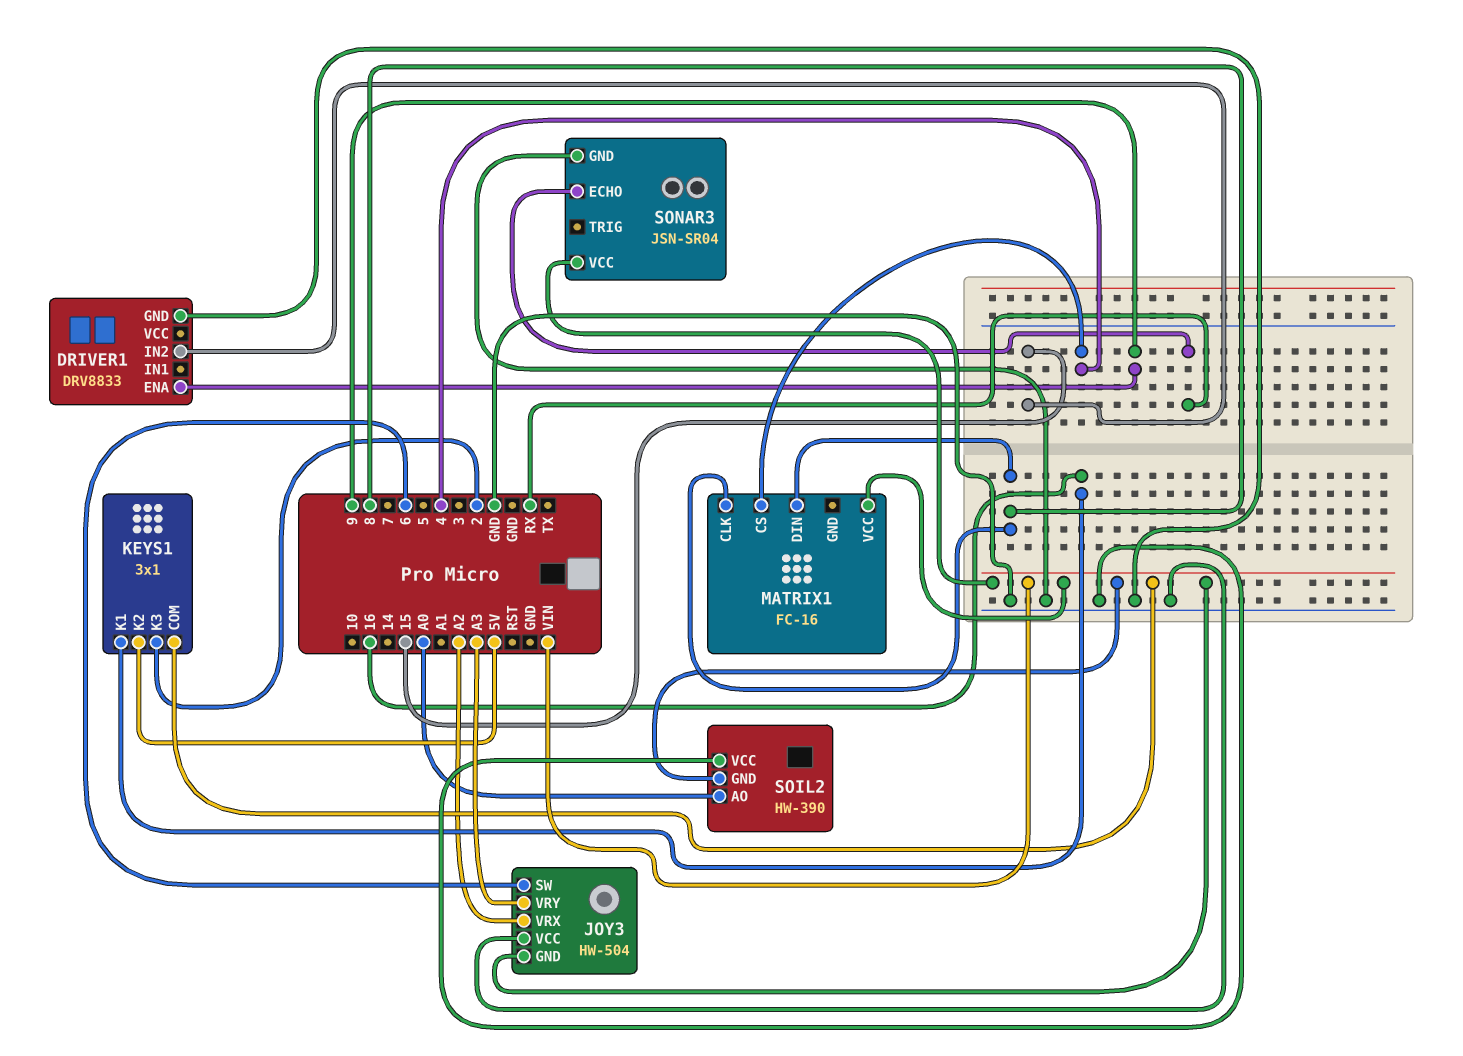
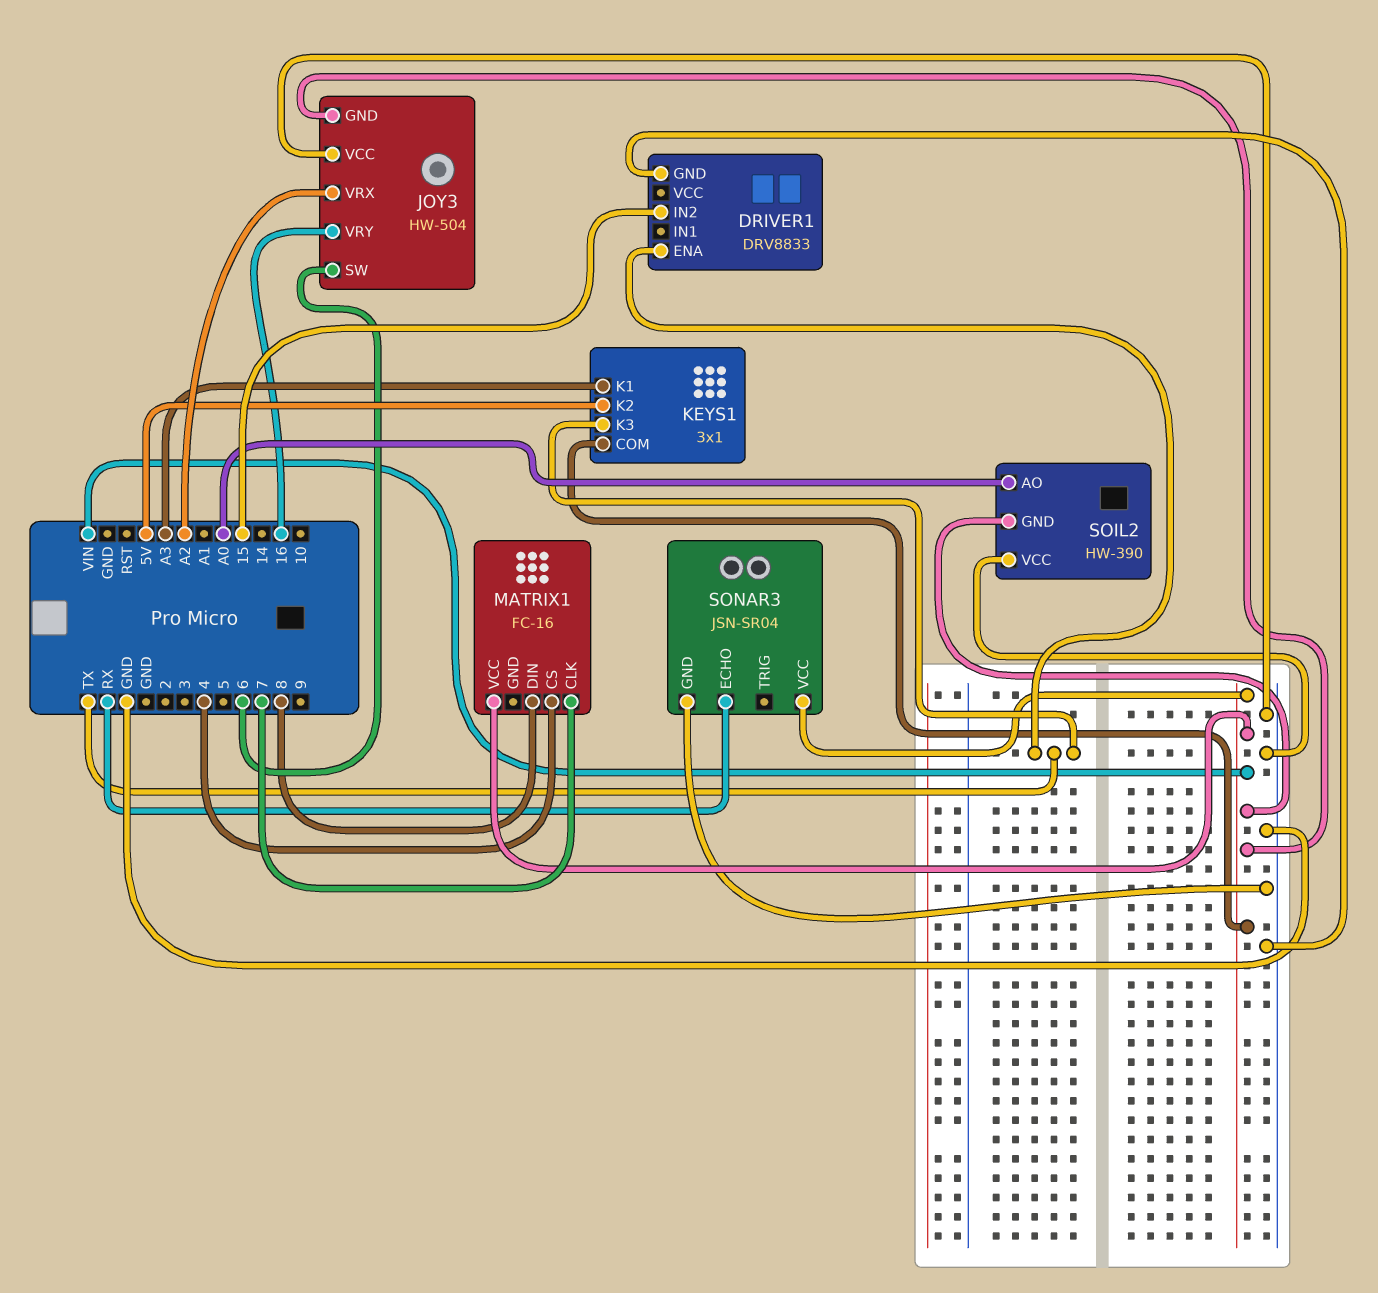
DRIVER1 pin ENA: 9 -> TX
JOY3 pin VRY: A3 -> 16
KEYS1 pin K1: 16 -> A3
KEYS1 pin K3: 2 -> TX
MATRIX1 pin CLK: 8 -> 7

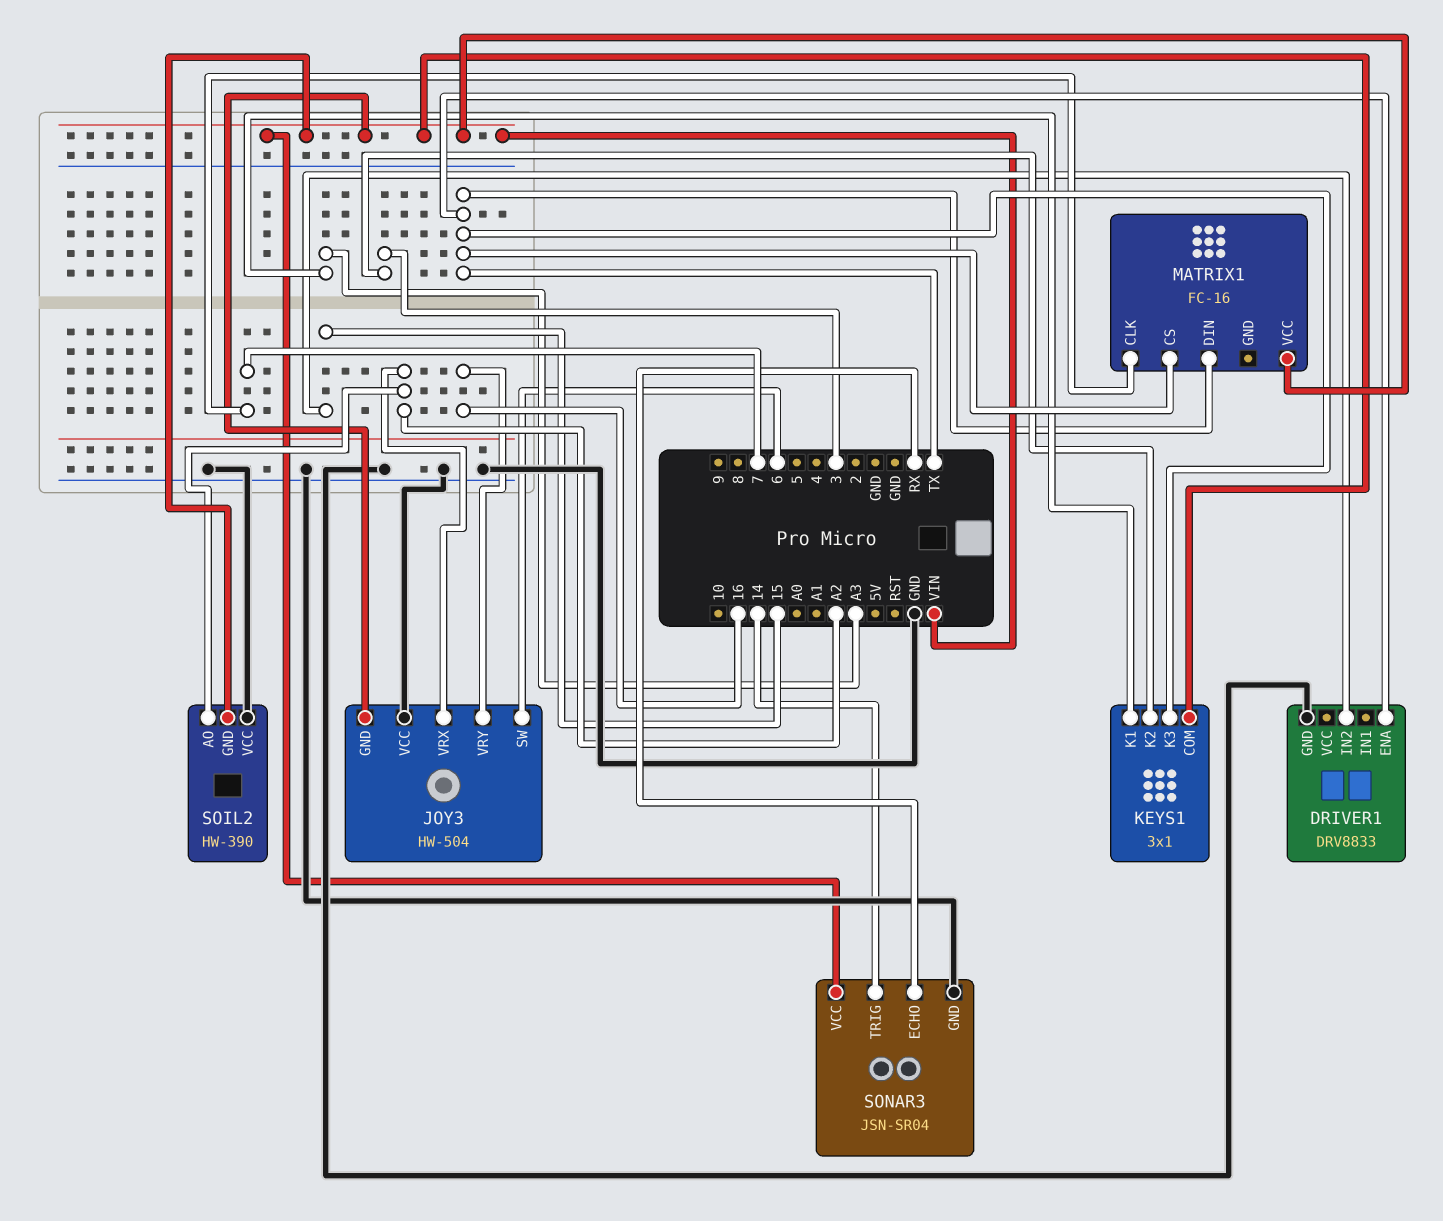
KEYS1 pin K2: 5V -> 3
MATRIX1 pin CS: 4 -> TX
MATRIX1 pin DIN: 8 -> TX
SOIL2 pin AO: A0 -> A2
SONAR3 pin TRIG: none -> 14

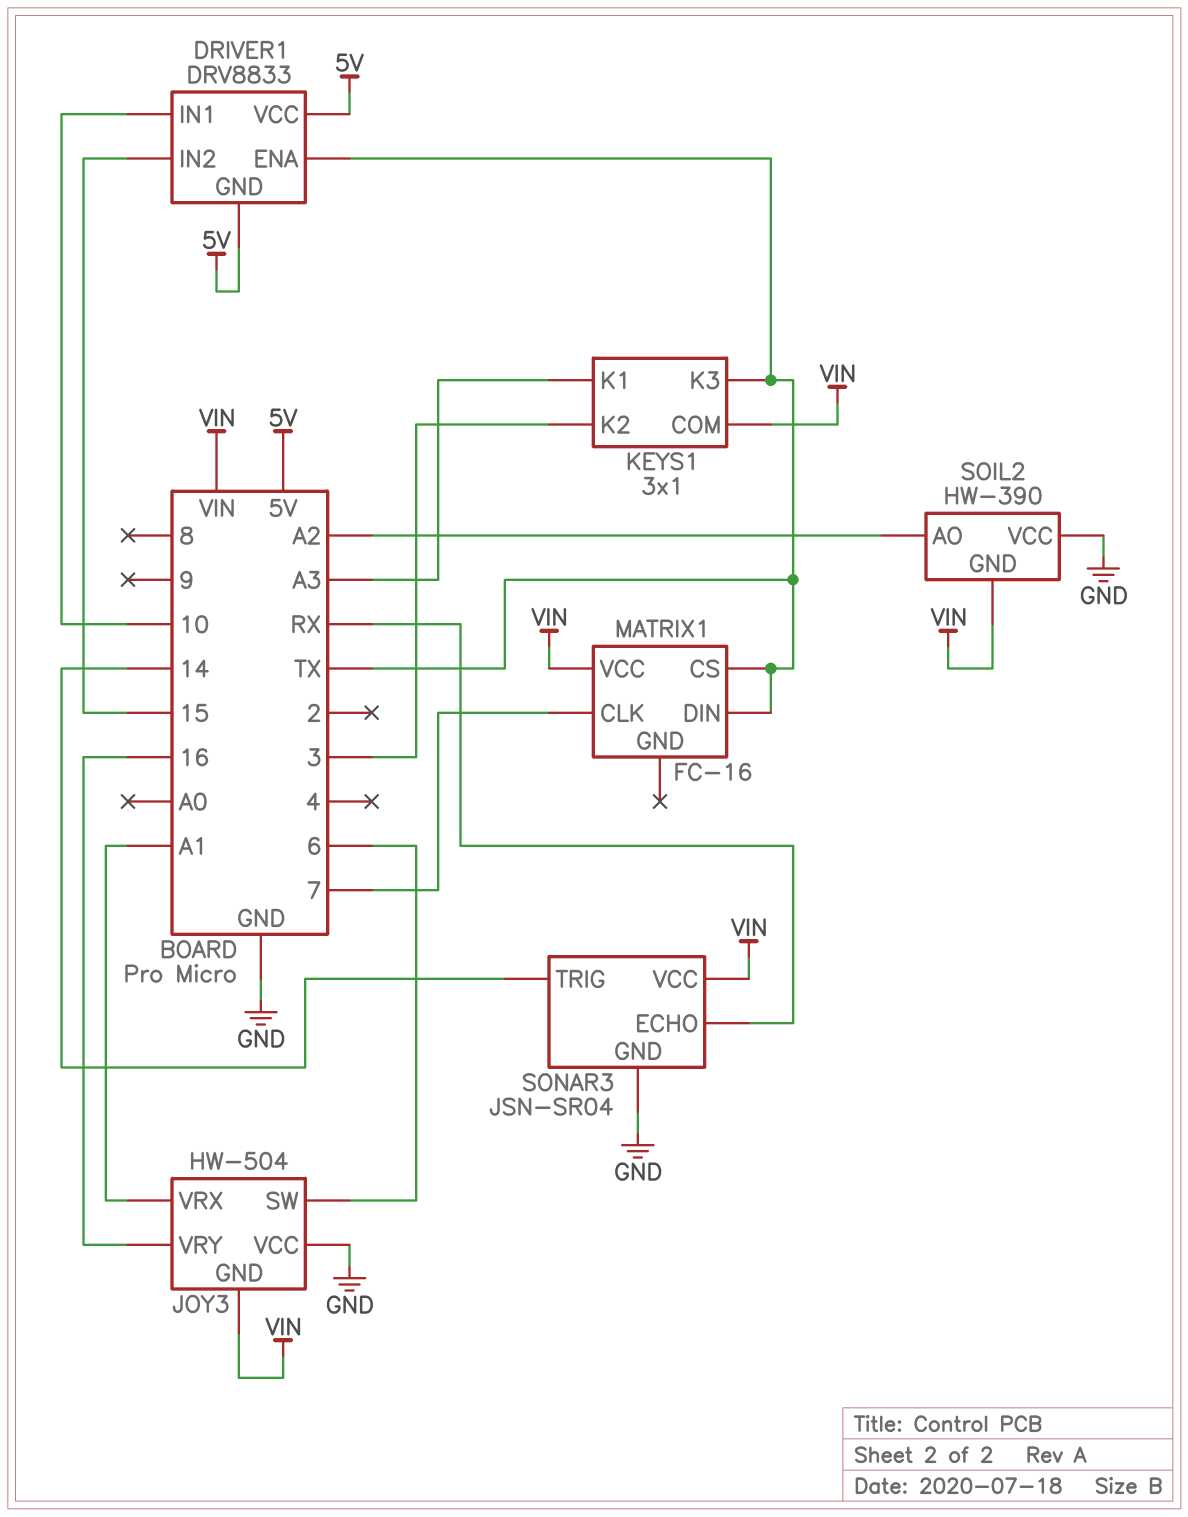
DRIVER1 pin GND: GND -> 5V
DRIVER1 pin IN1: none -> 10
DRIVER1 pin VCC: none -> 5V
JOY3 pin VRX: A2 -> A1

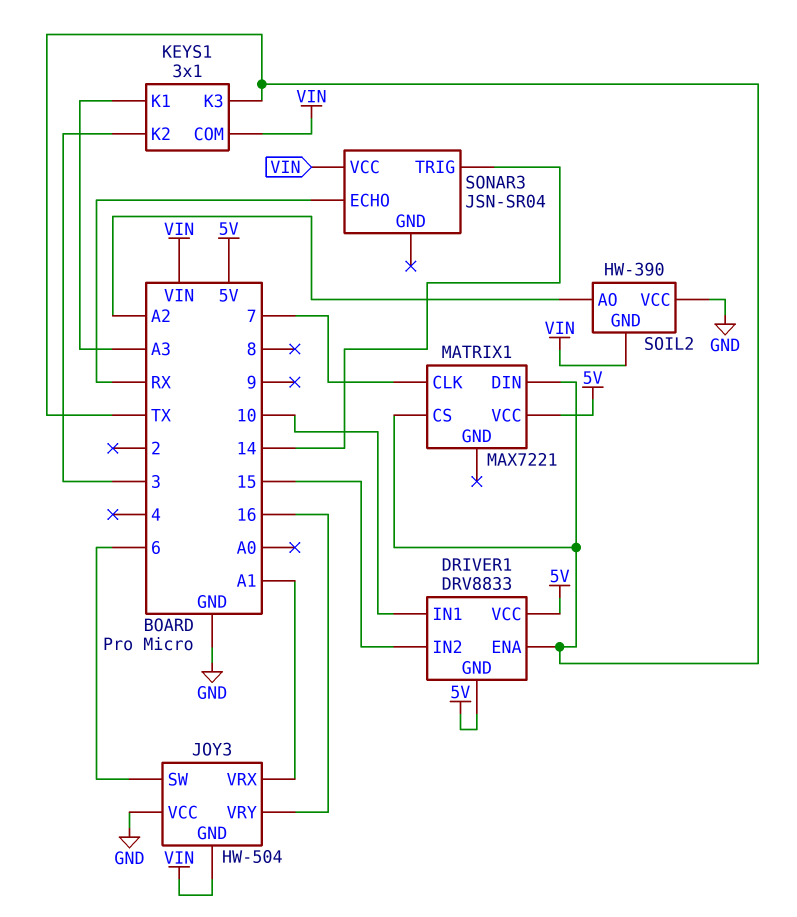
MATRIX1: FC-16 -> MAX7221
MATRIX1 pin VCC: VIN -> 5V
SONAR3 pin GND: GND -> none

